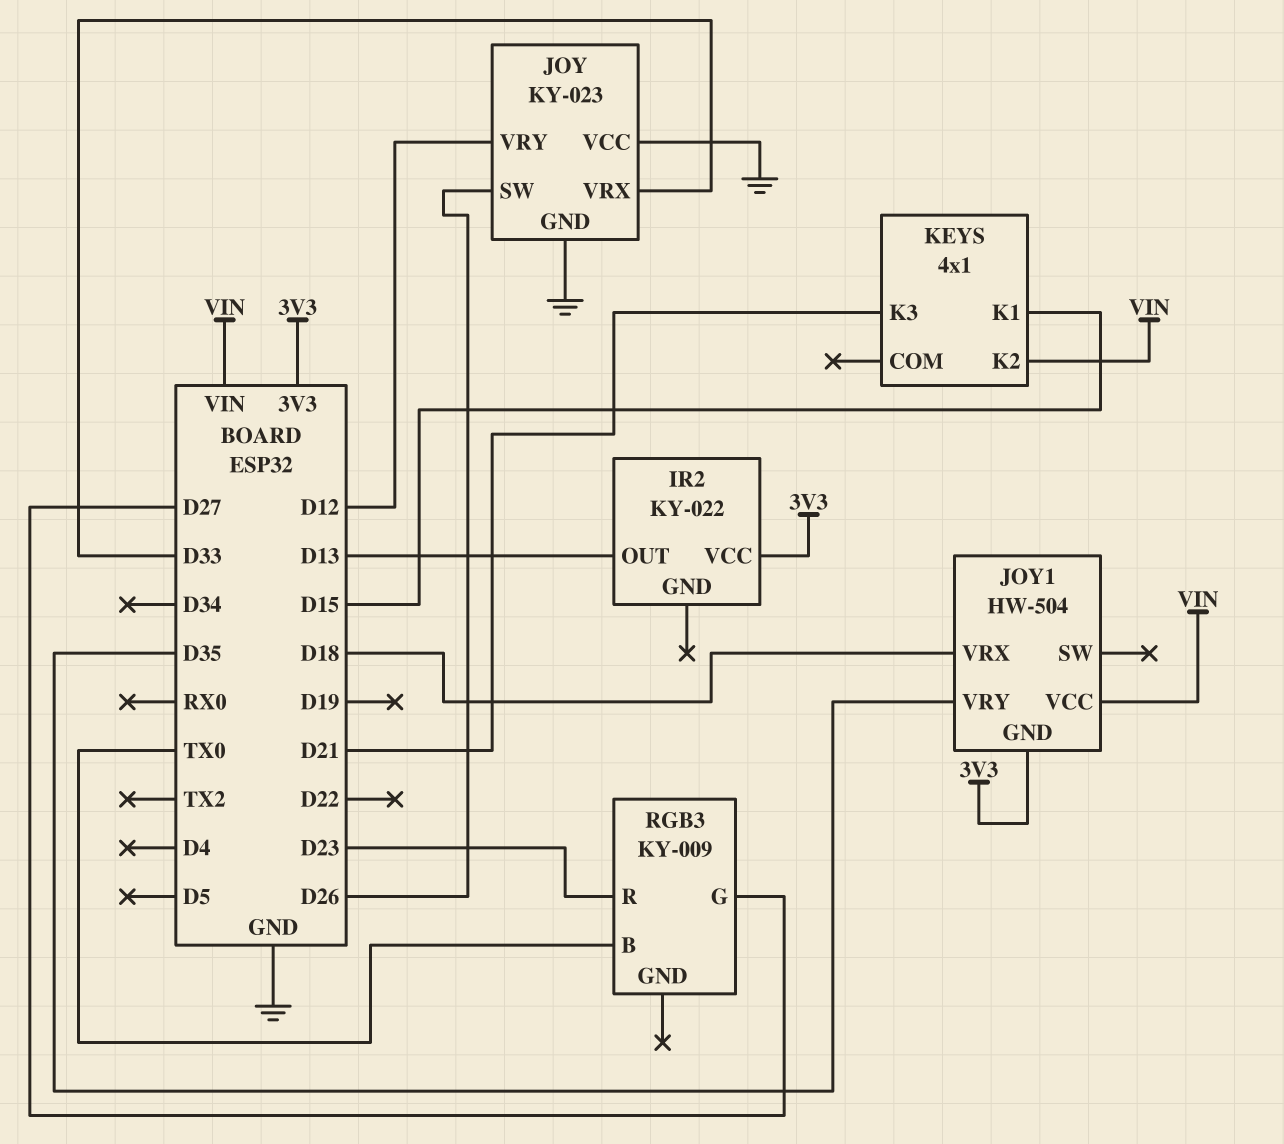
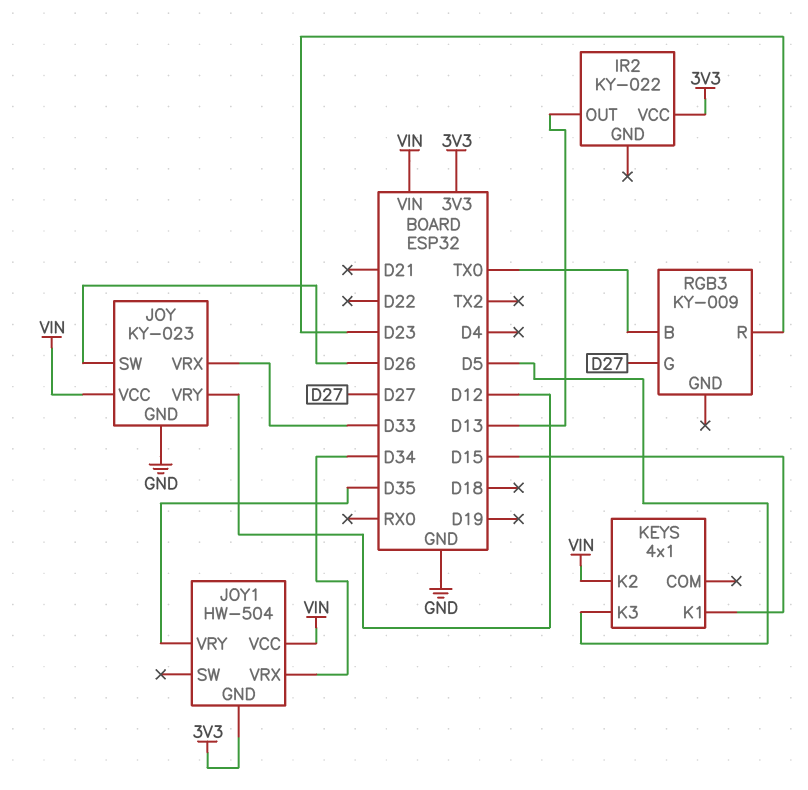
JOY pin VCC: GND -> VIN
JOY1 pin VRX: D18 -> D34
KEYS pin K3: D21 -> D5

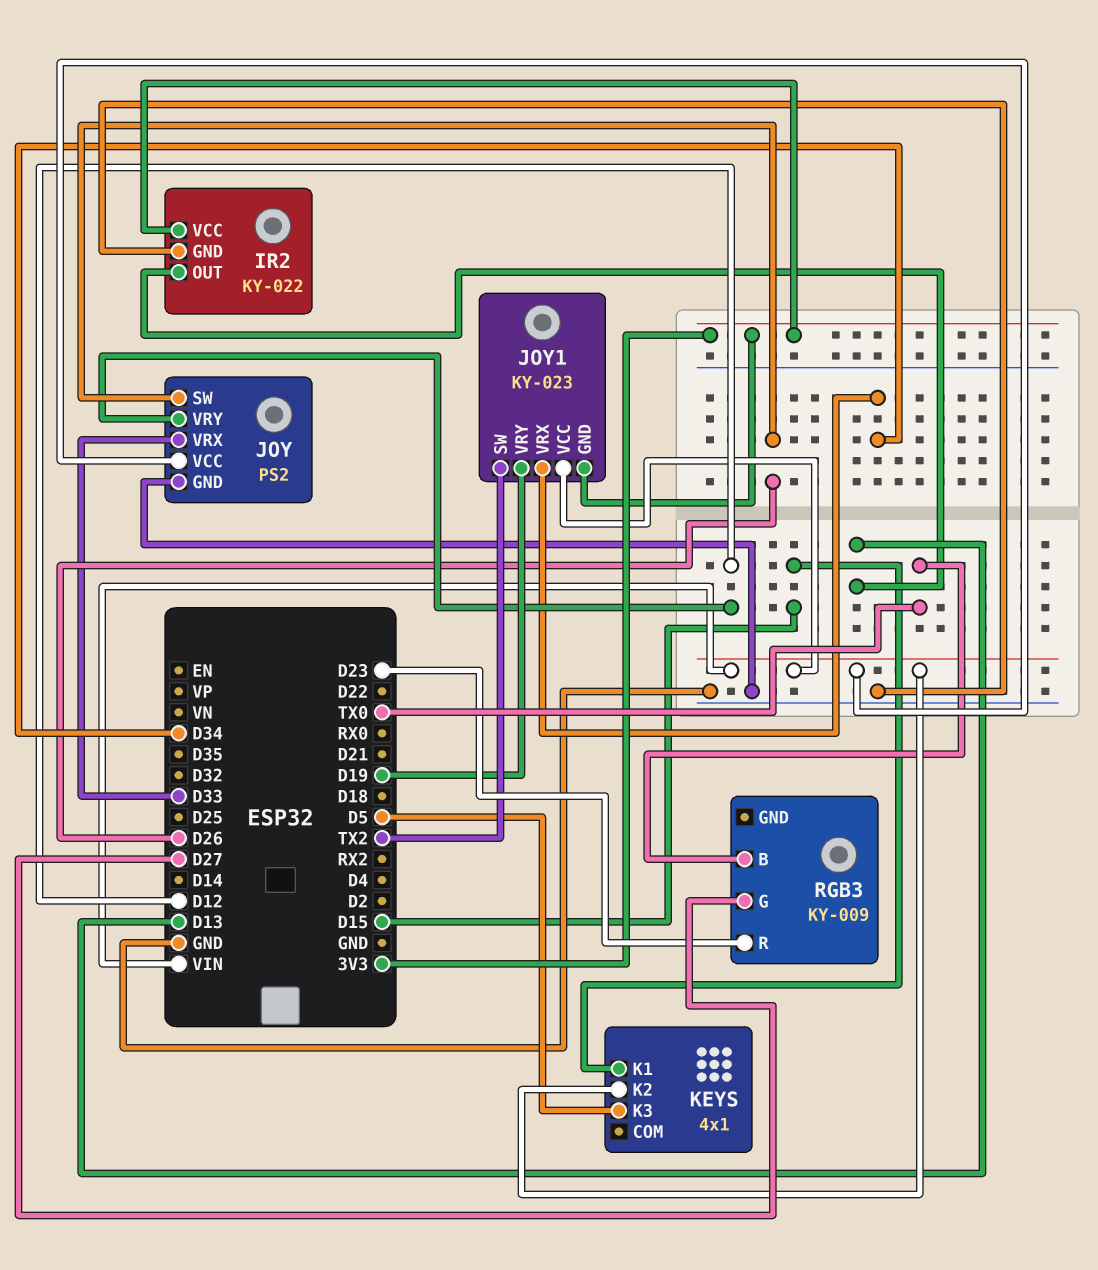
IR2 pin GND: none -> GND
JOY: KY-023 -> PS2
JOY1: HW-504 -> KY-023
JOY1 pin SW: none -> TX2
JOY1 pin VRY: D35 -> D19

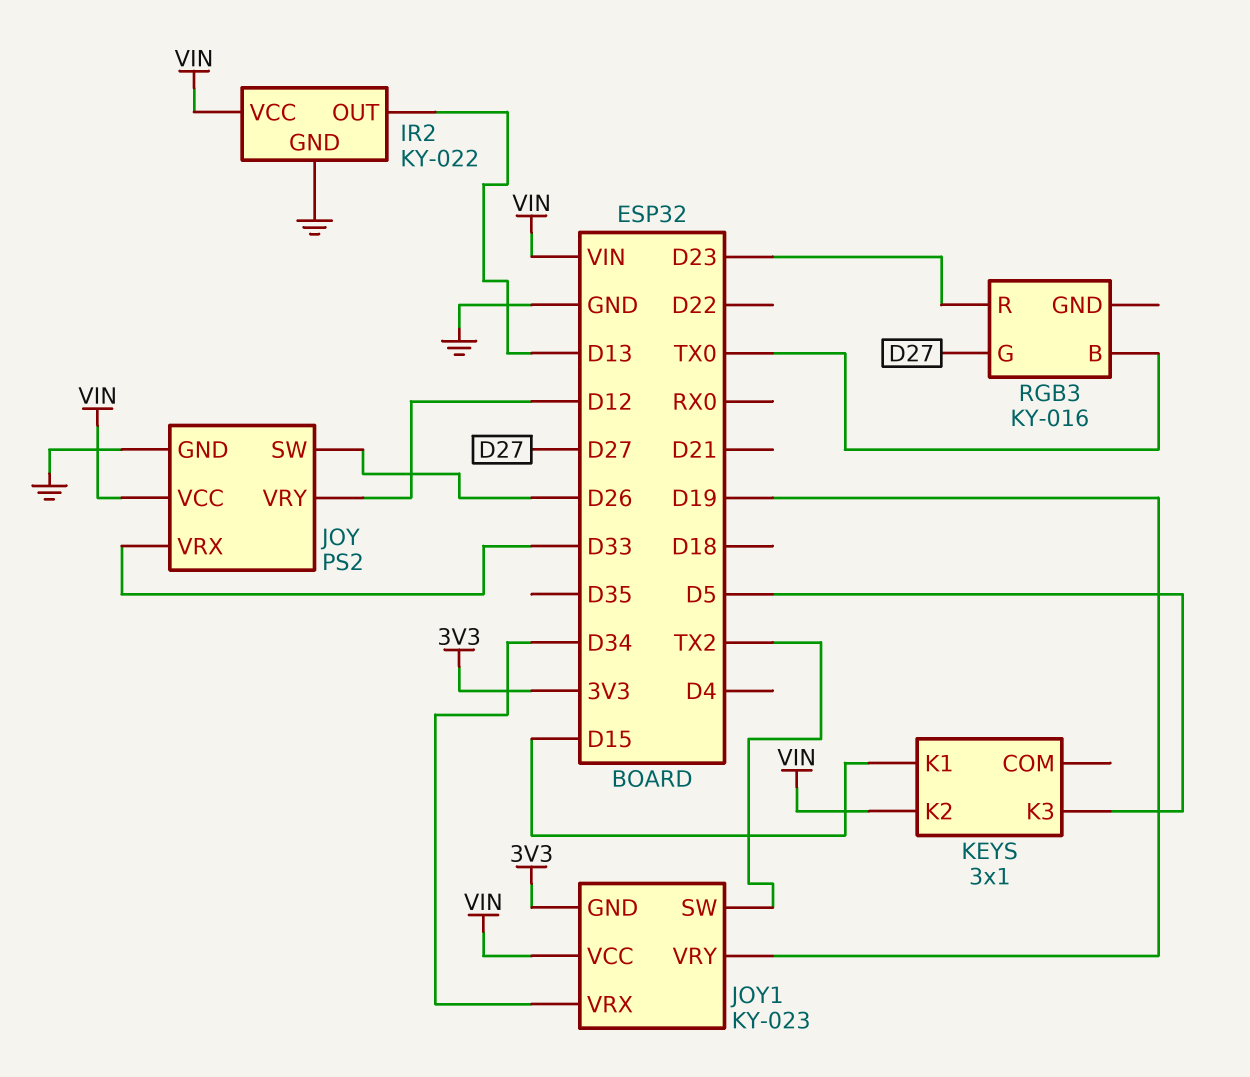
IR2 pin VCC: 3V3 -> VIN
KEYS: 4x1 -> 3x1
RGB3: KY-009 -> KY-016

